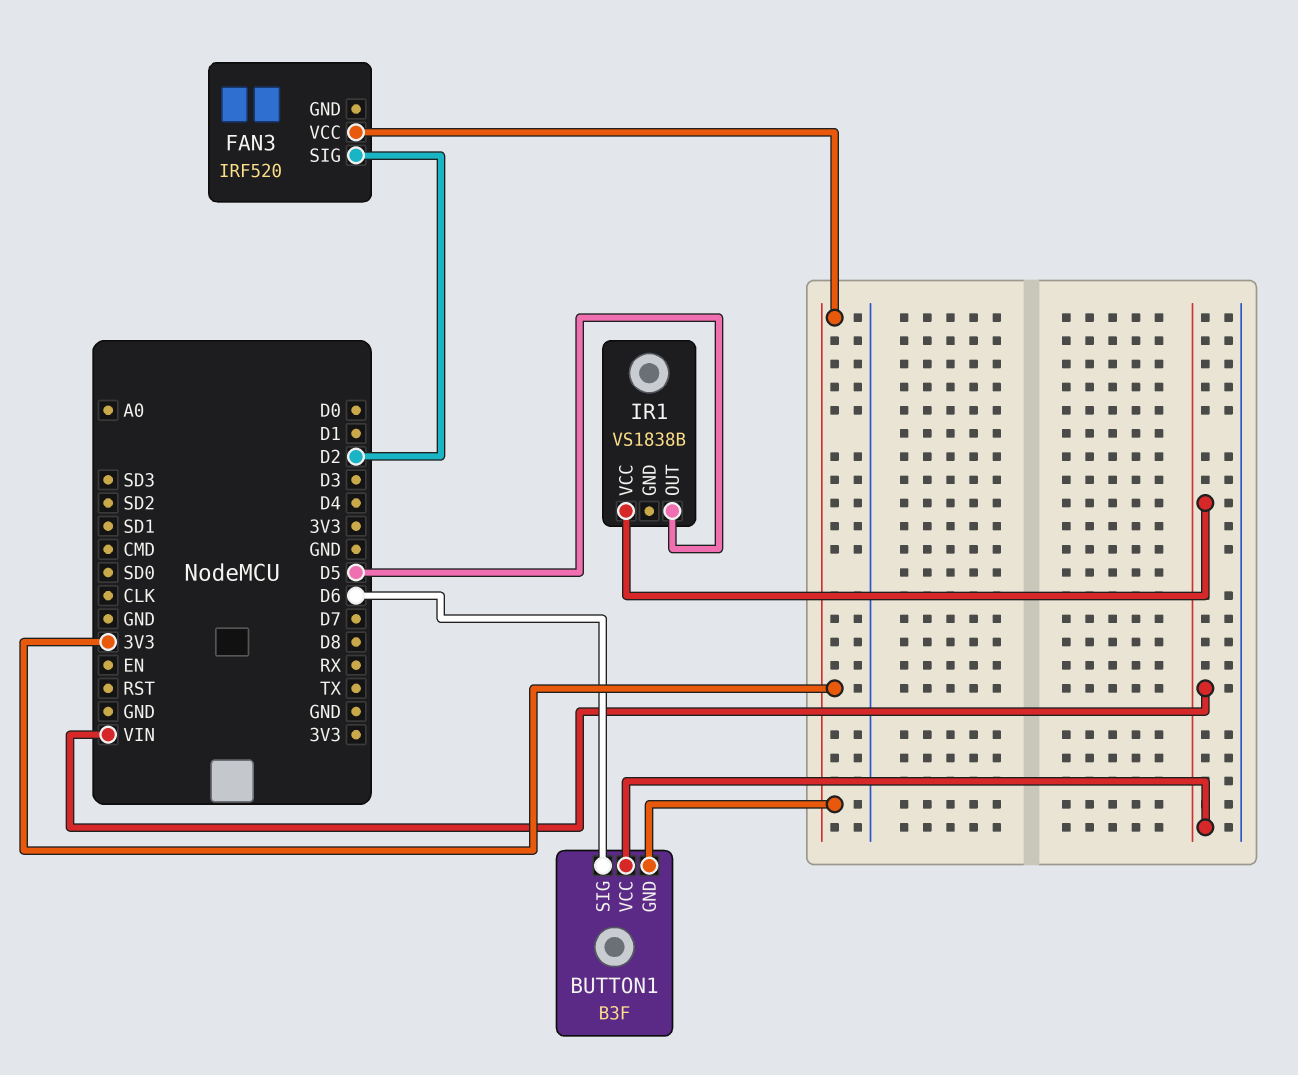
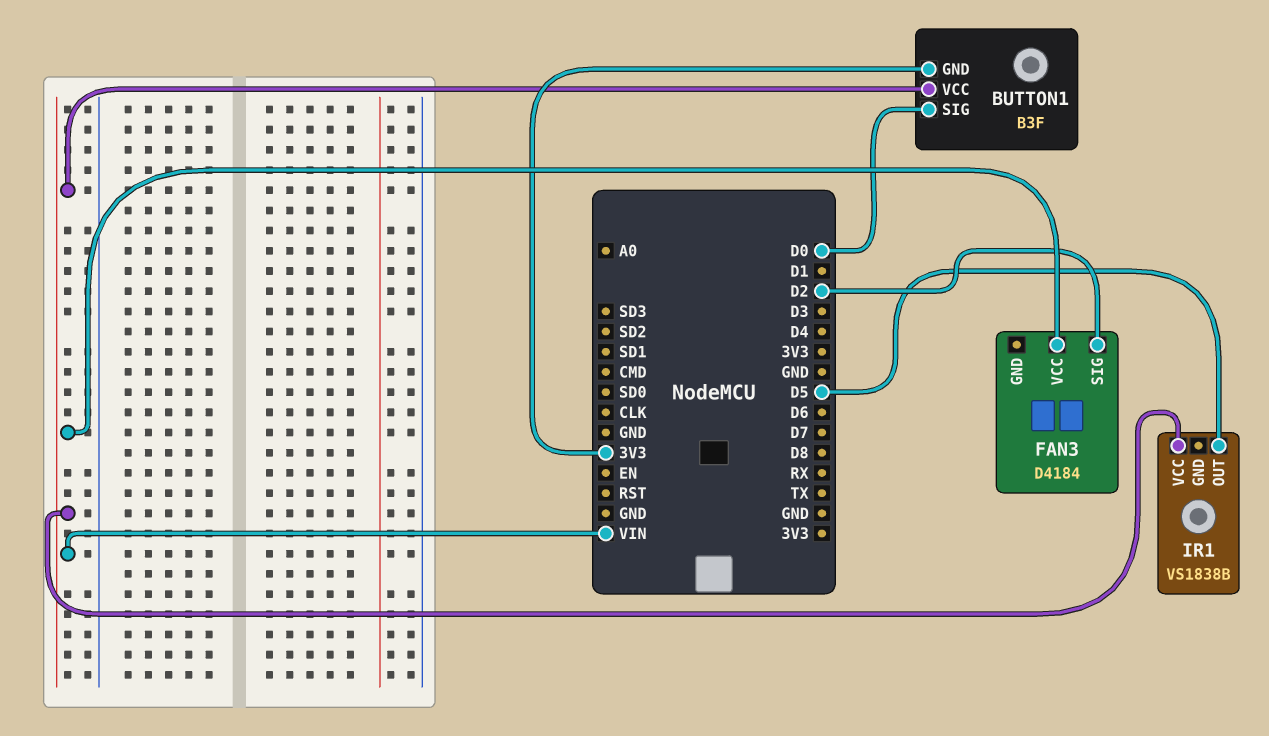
BUTTON1 pin SIG: D6 -> D0
FAN3: IRF520 -> D4184
FAN3 pin VCC: 3V3 -> VIN

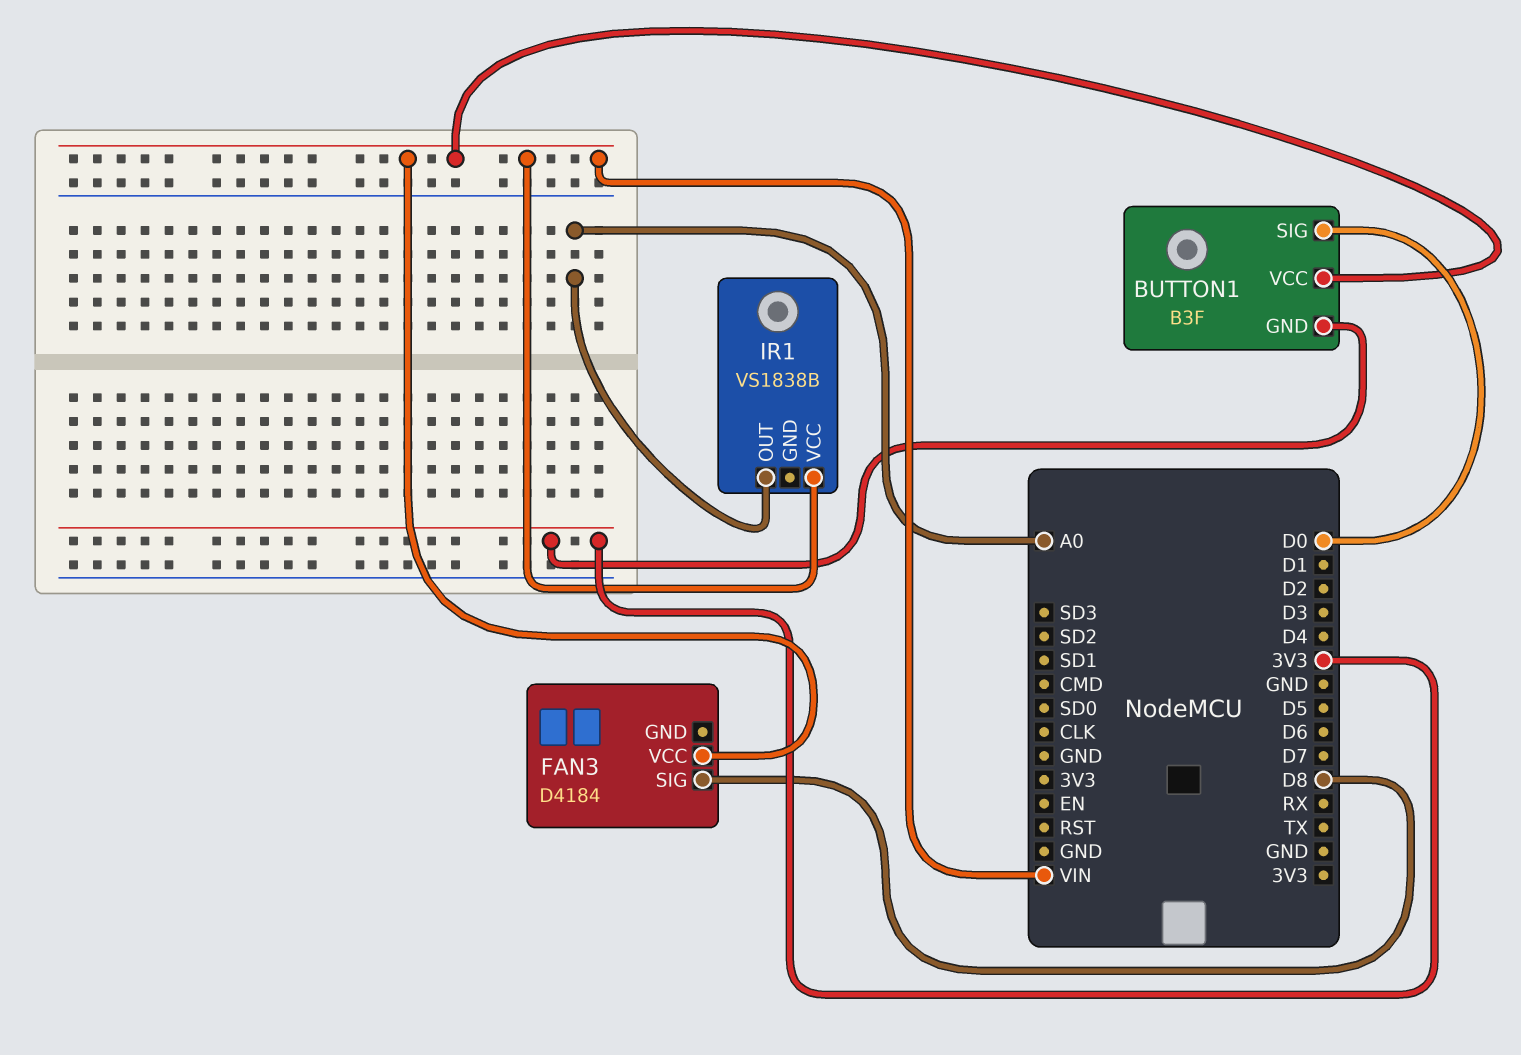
FAN3 pin SIG: D2 -> D8
IR1 pin OUT: D5 -> A0

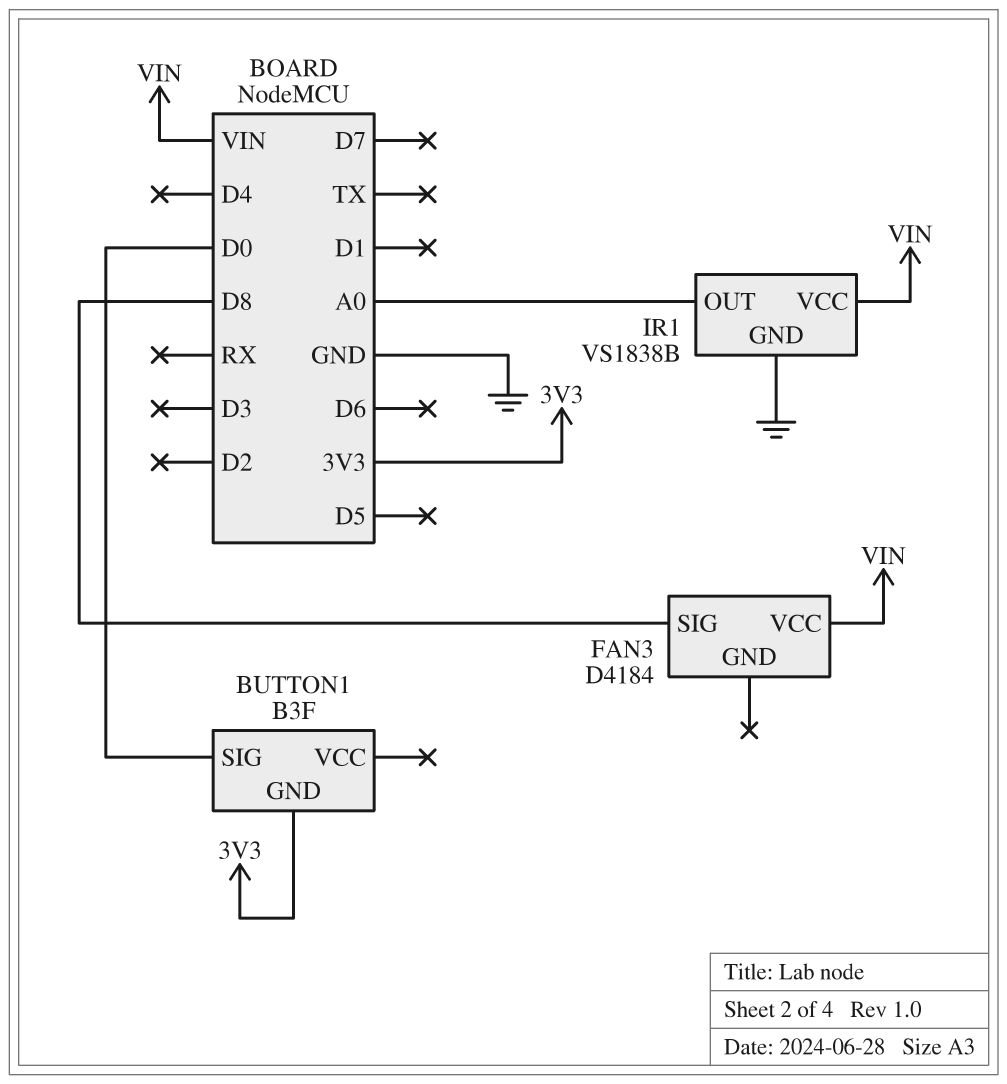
BUTTON1 pin VCC: VIN -> none
IR1 pin GND: none -> GND

